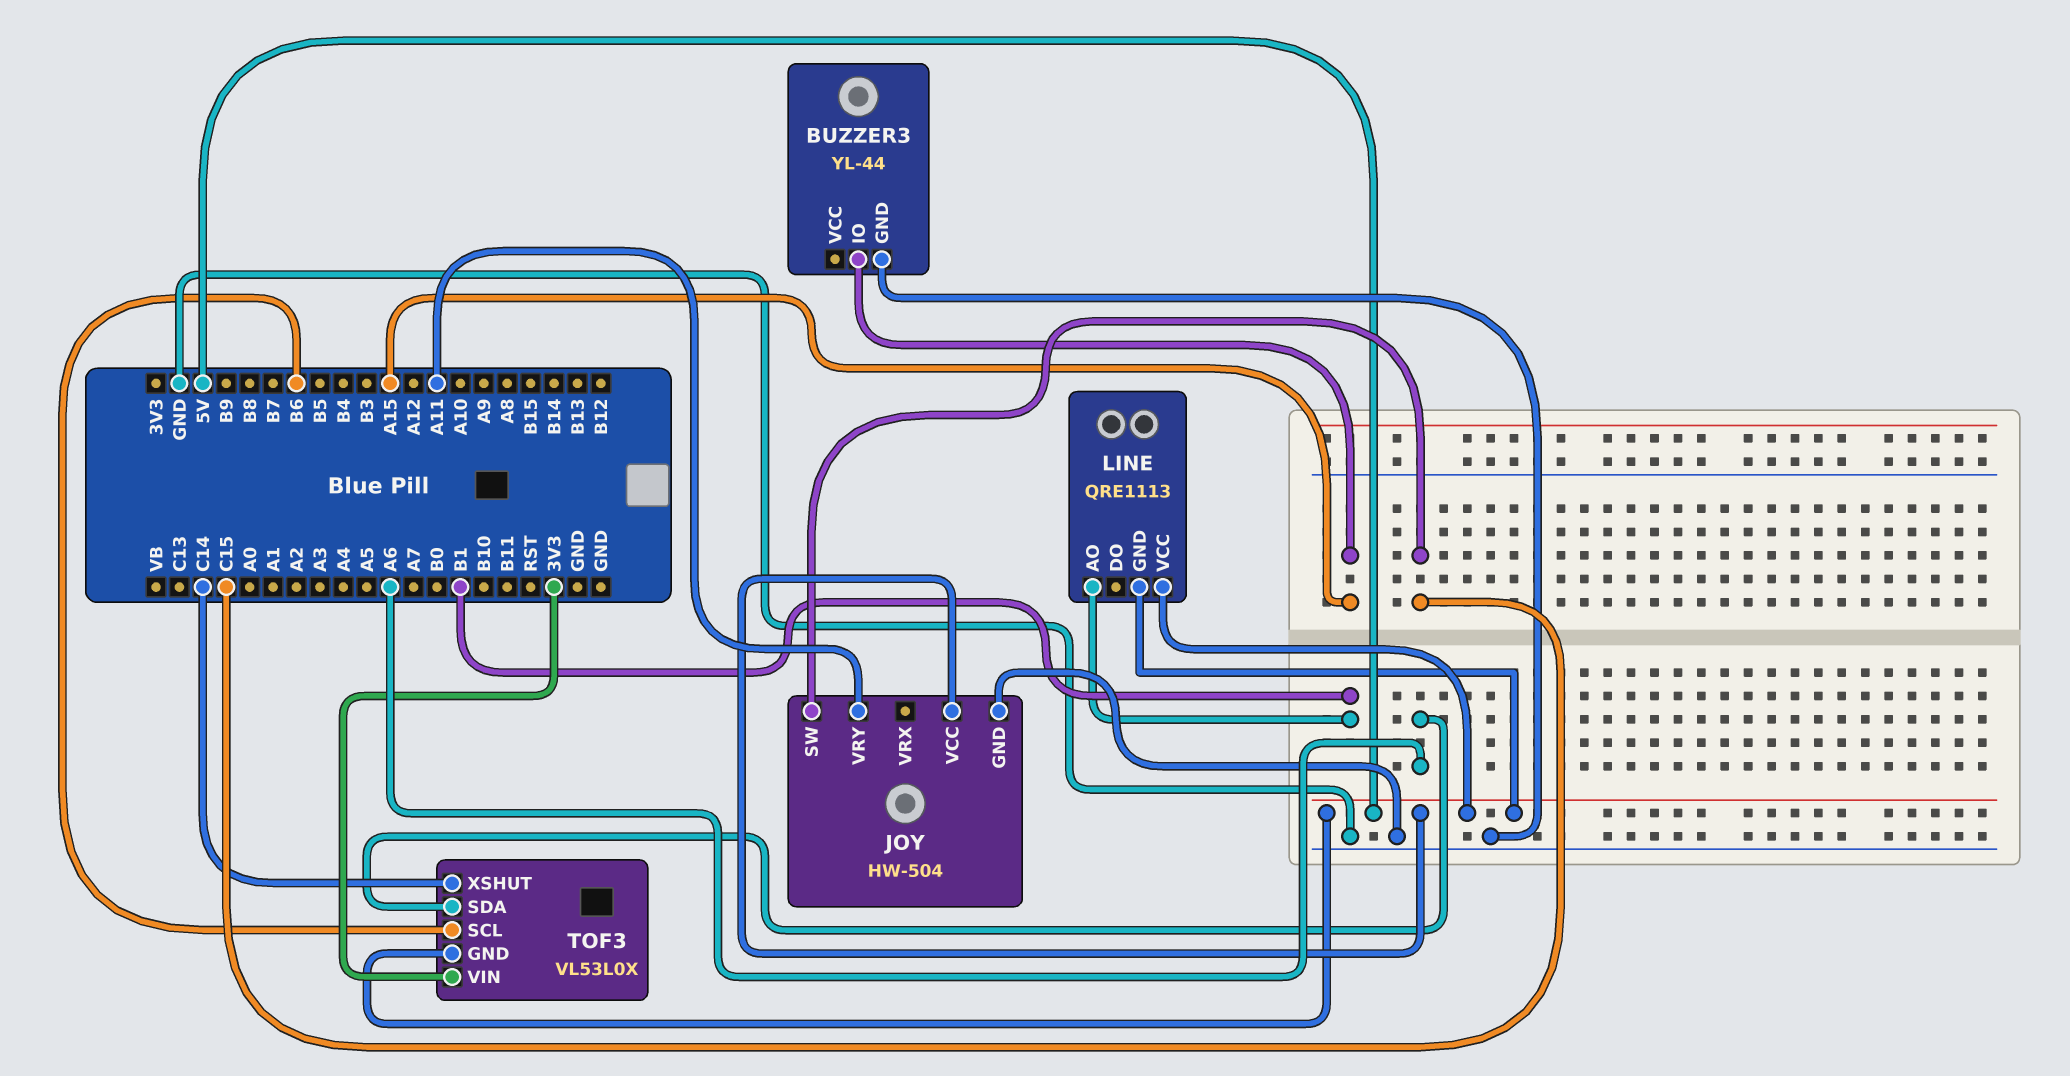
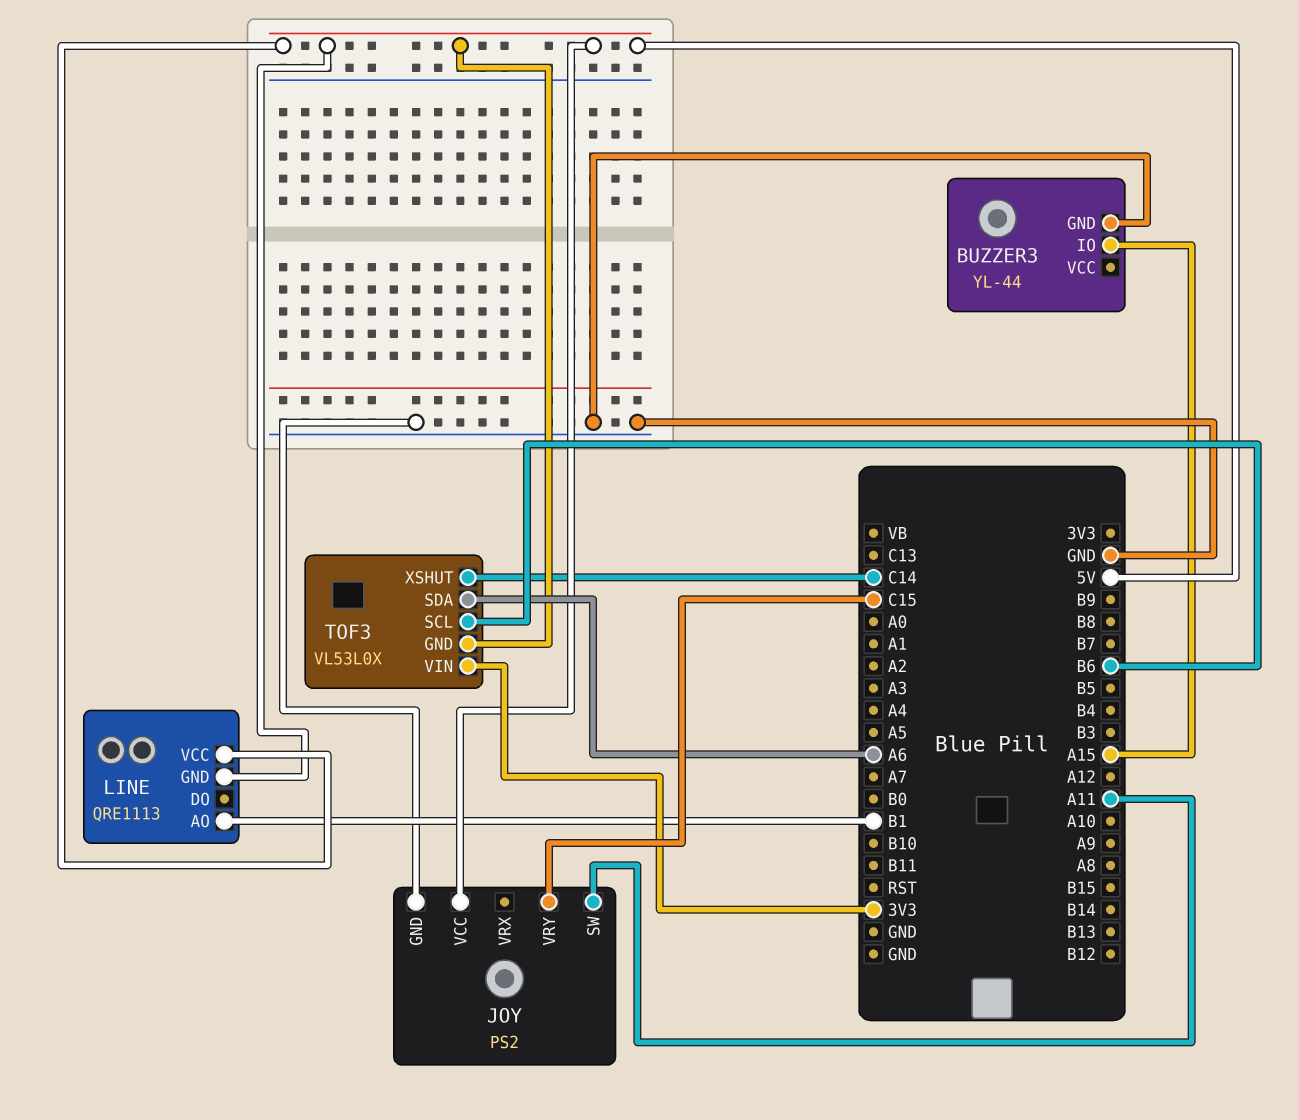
JOY: HW-504 -> PS2
JOY pin SW: C15 -> A11
JOY pin VRY: A11 -> C15

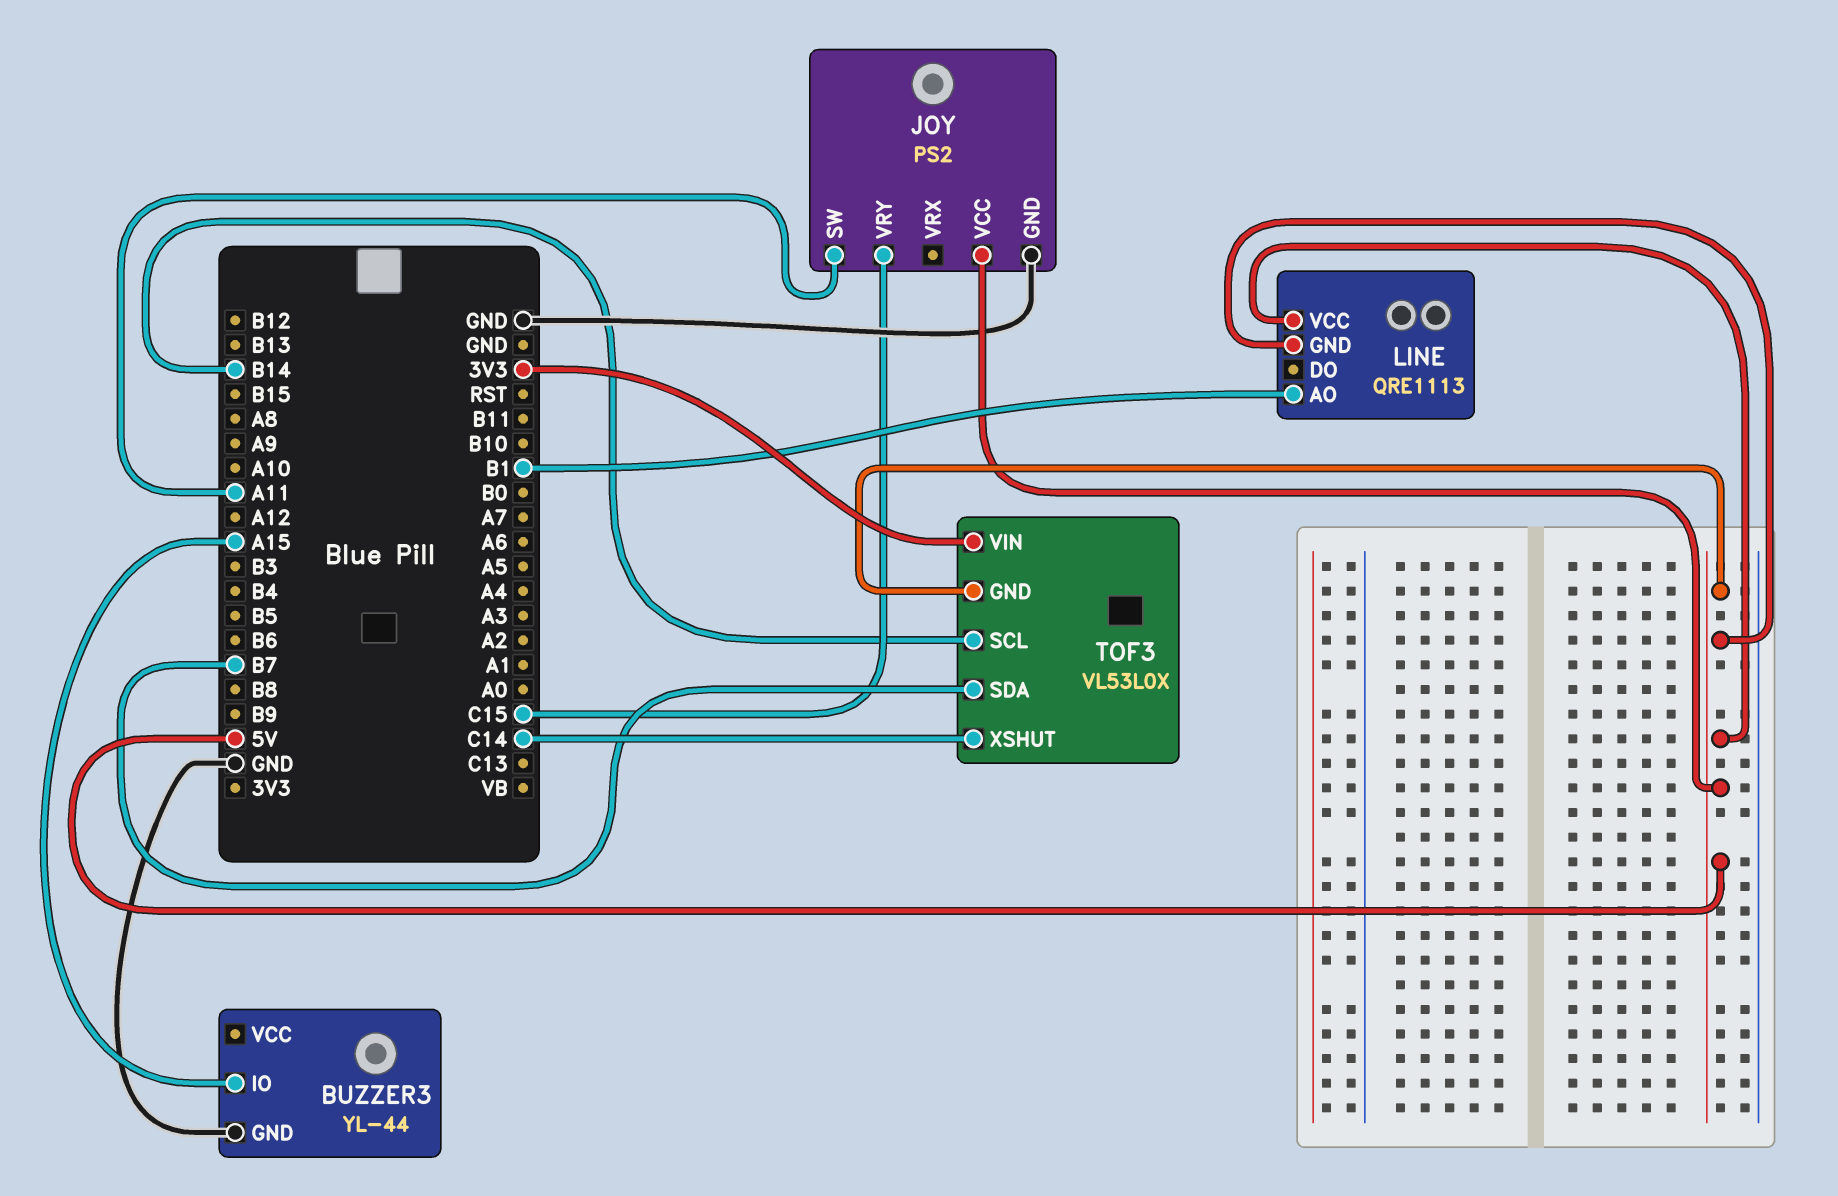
TOF3 pin SCL: B6 -> B14
TOF3 pin SDA: A6 -> B7

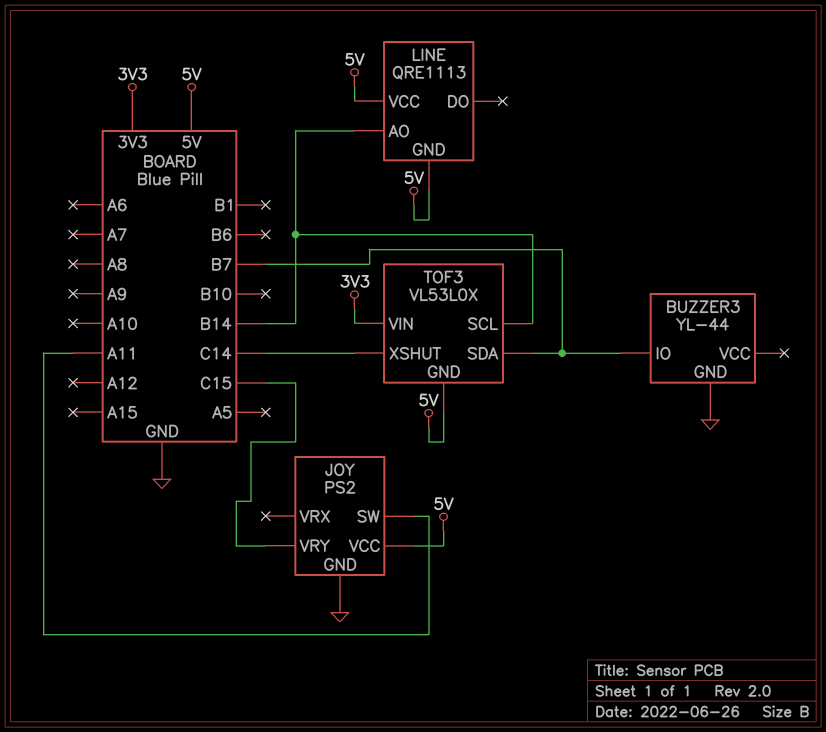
BUZZER3 pin IO: A15 -> B7
LINE pin AO: B1 -> B14

